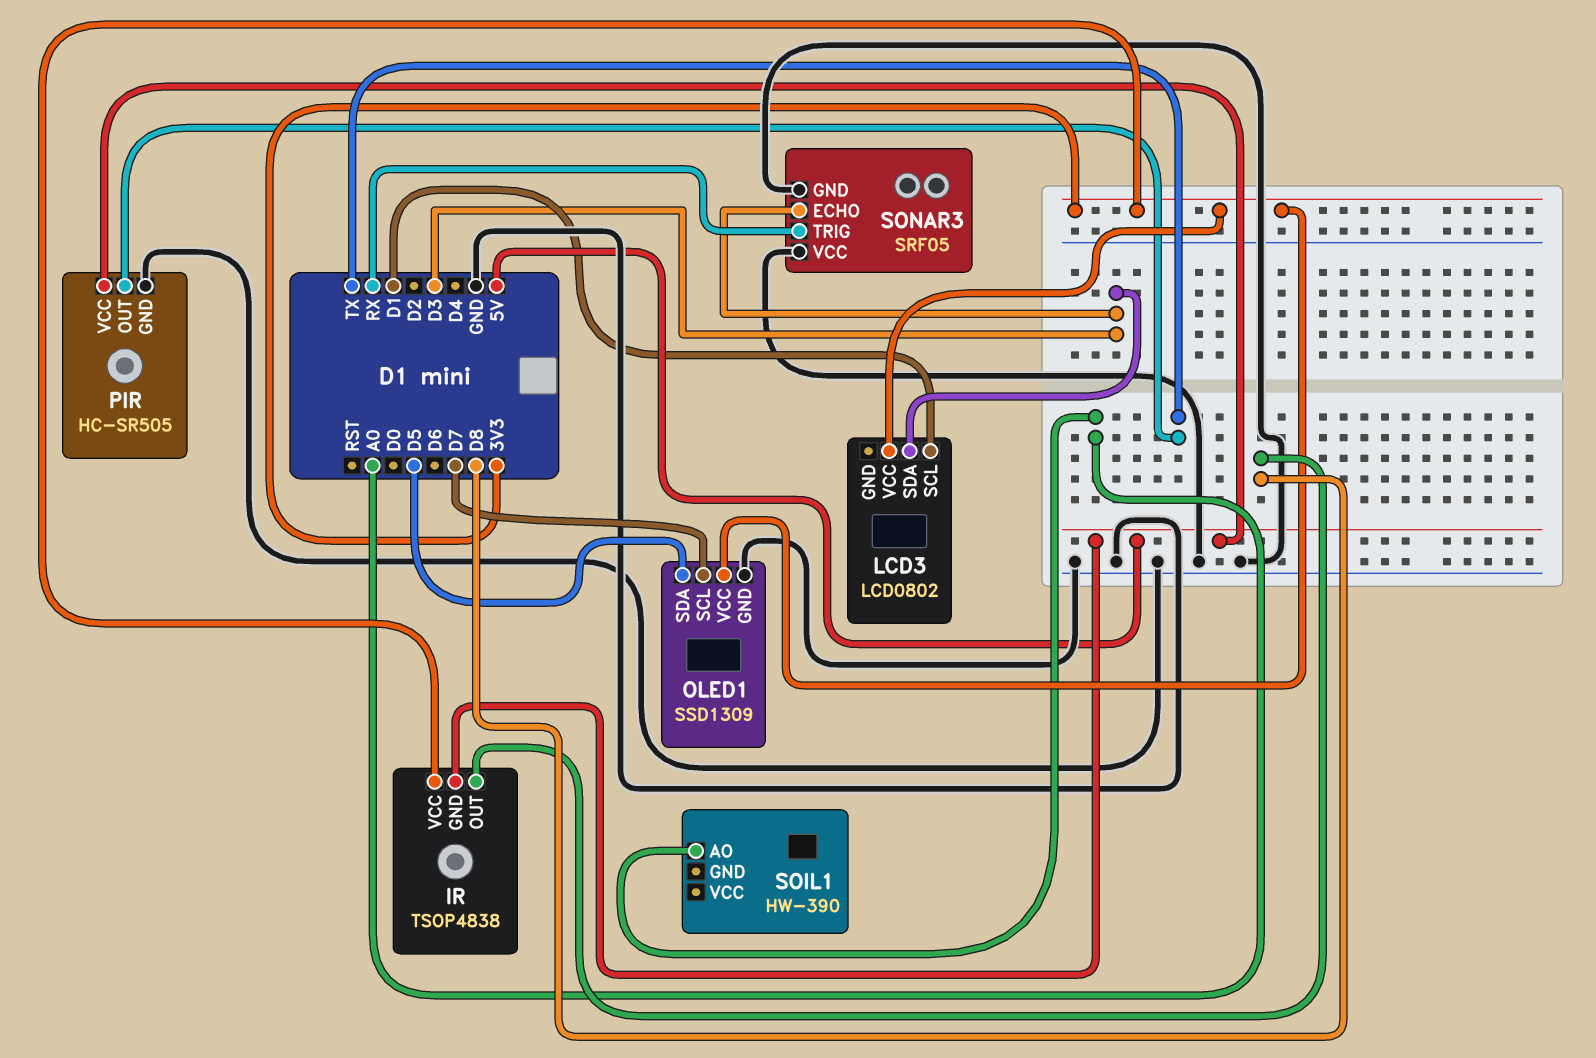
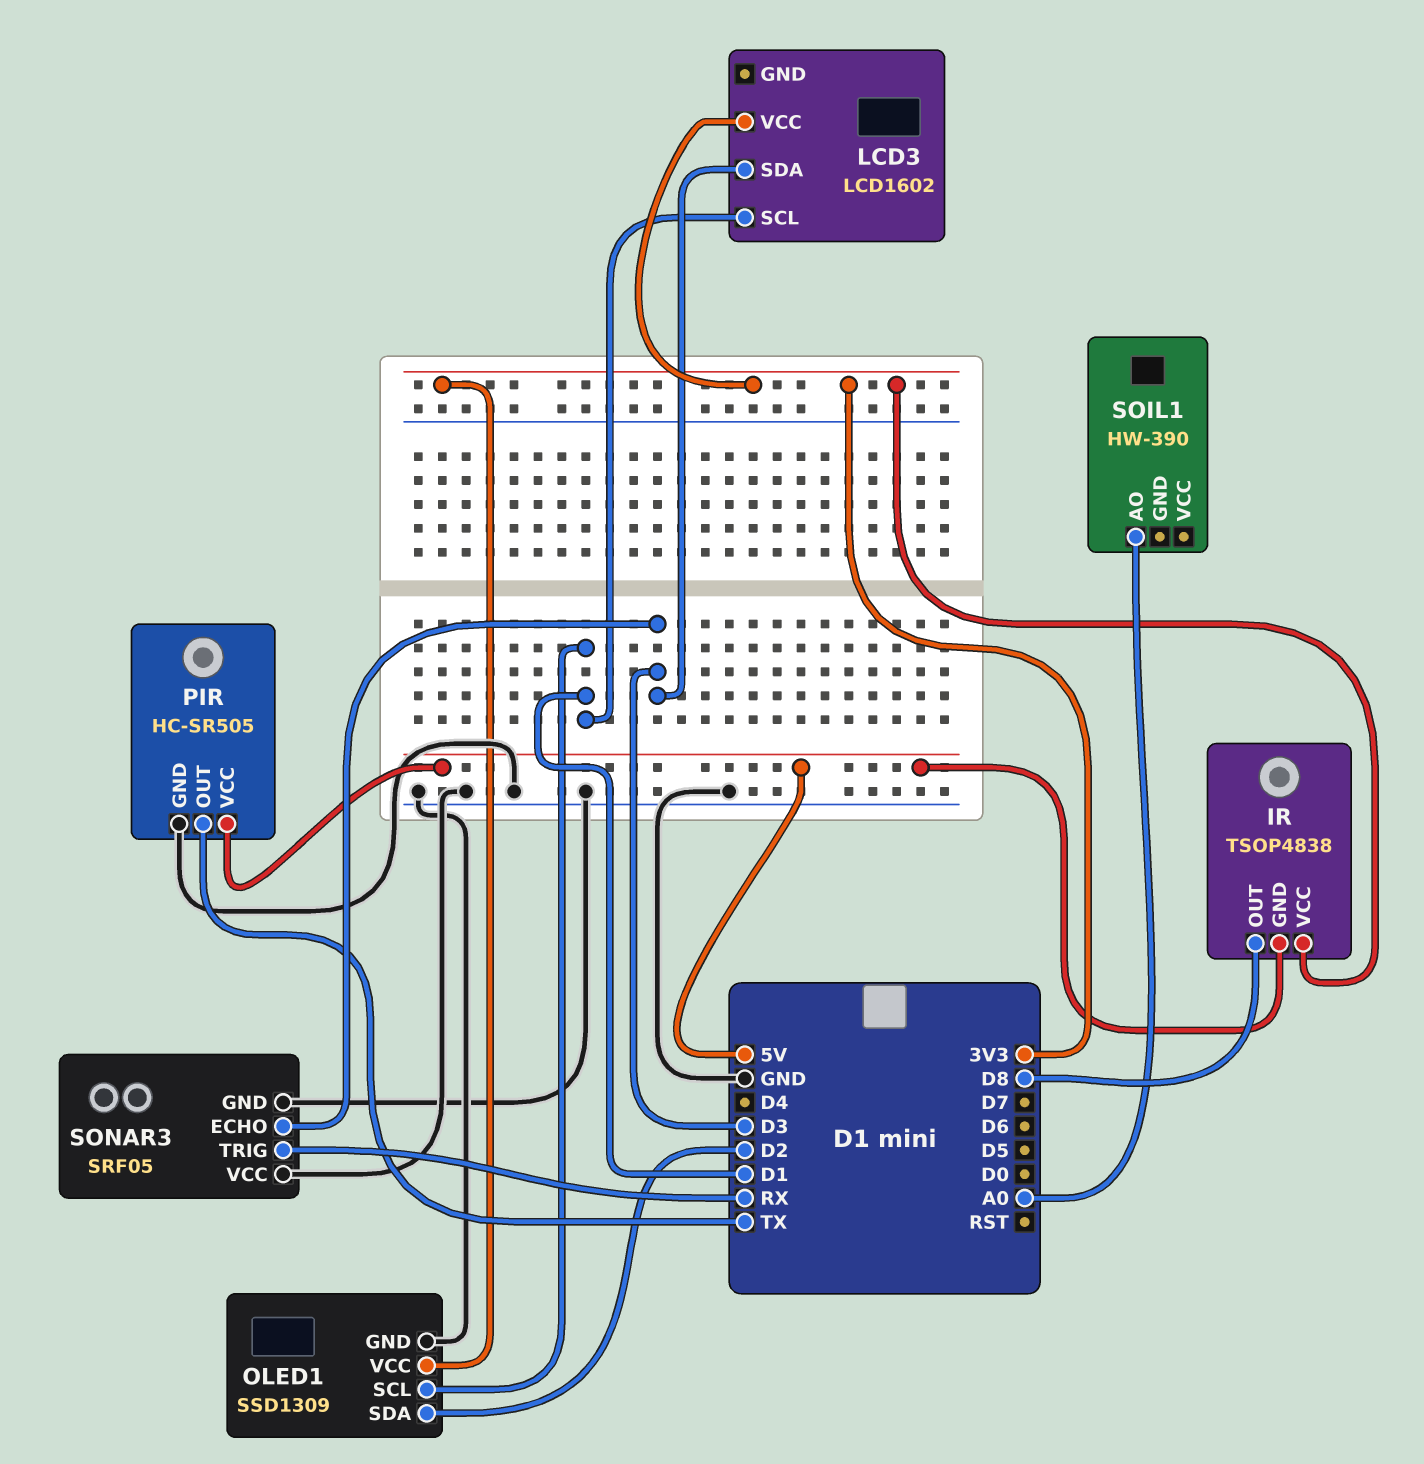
LCD3: LCD0802 -> LCD1602
OLED1 pin SCL: D7 -> D1
OLED1 pin SDA: D5 -> D2

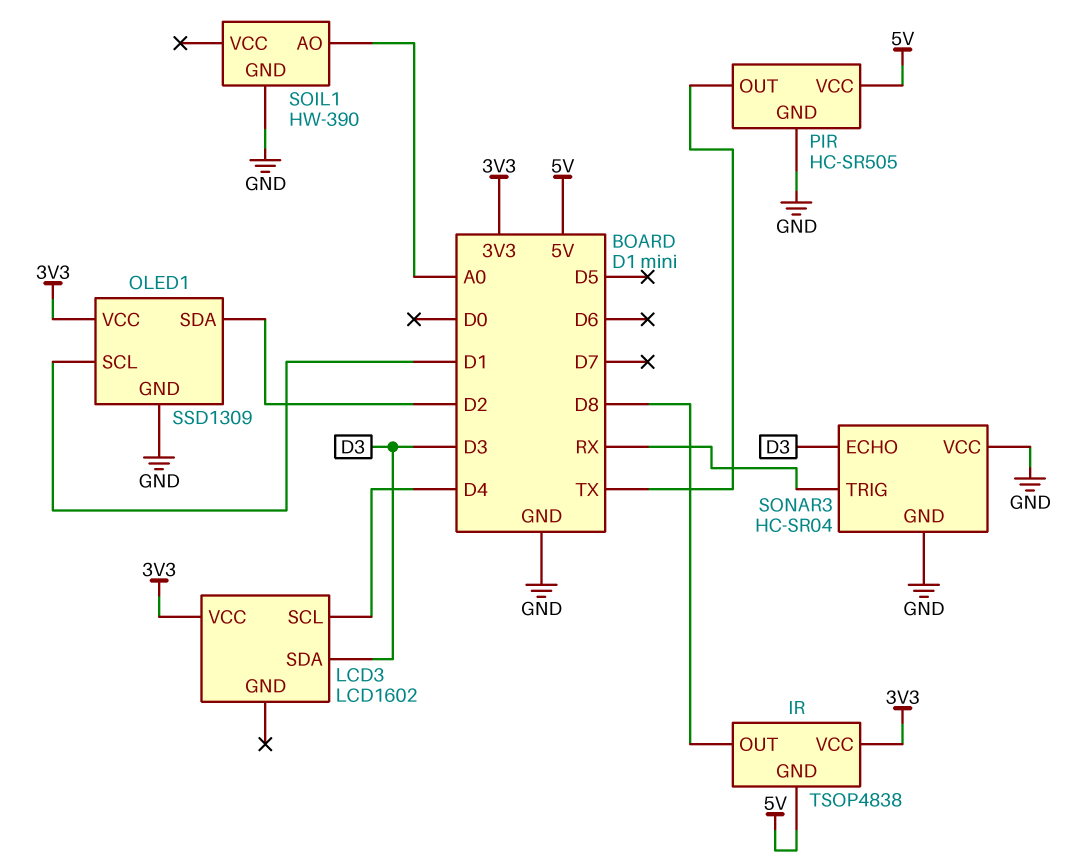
LCD3 pin SCL: D1 -> D4
SOIL1 pin GND: none -> GND
SONAR3: SRF05 -> HC-SR04

